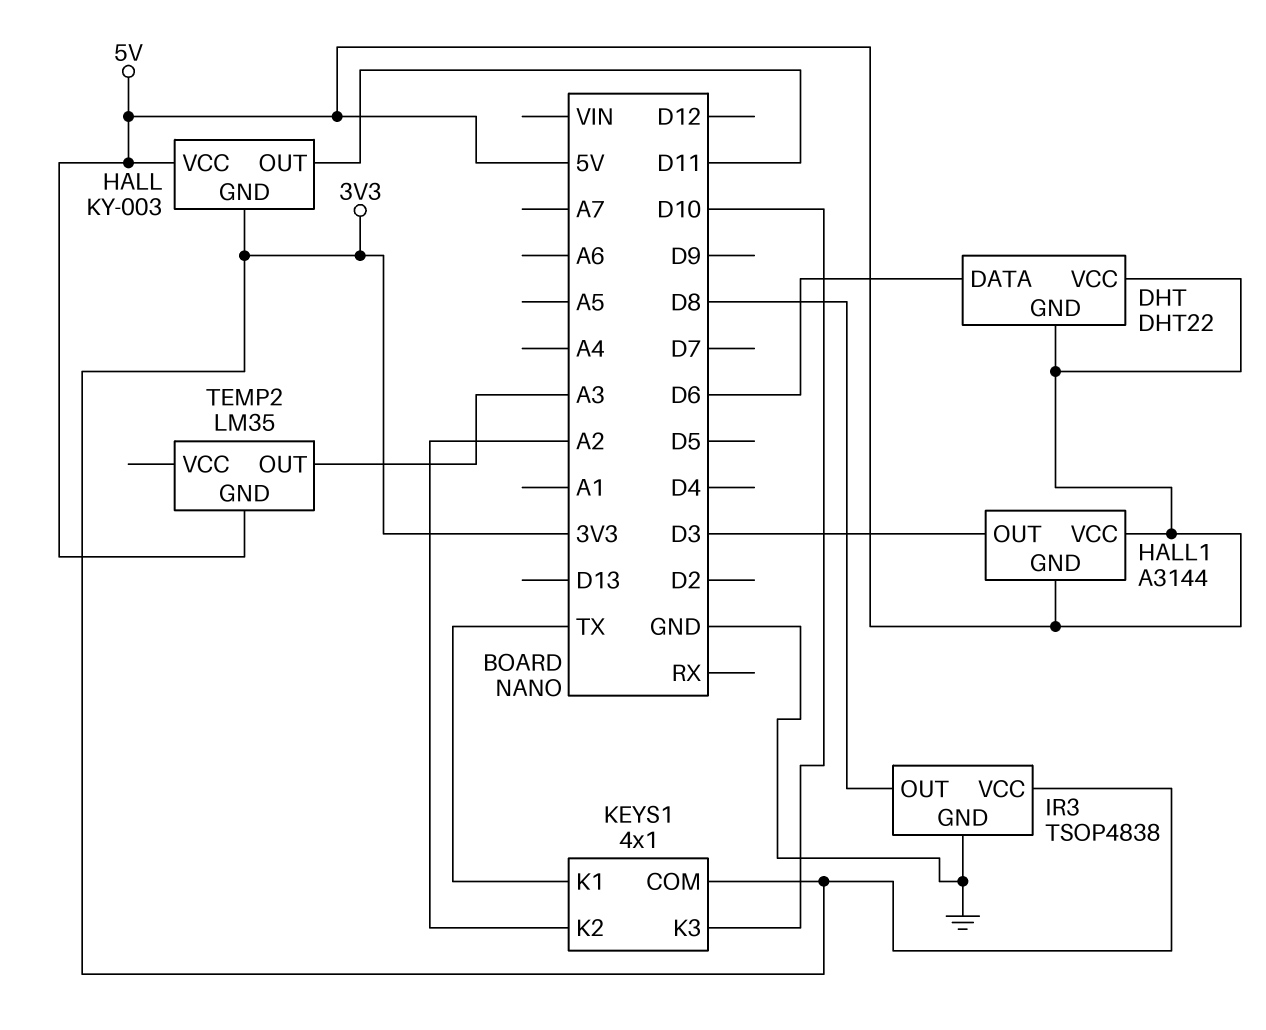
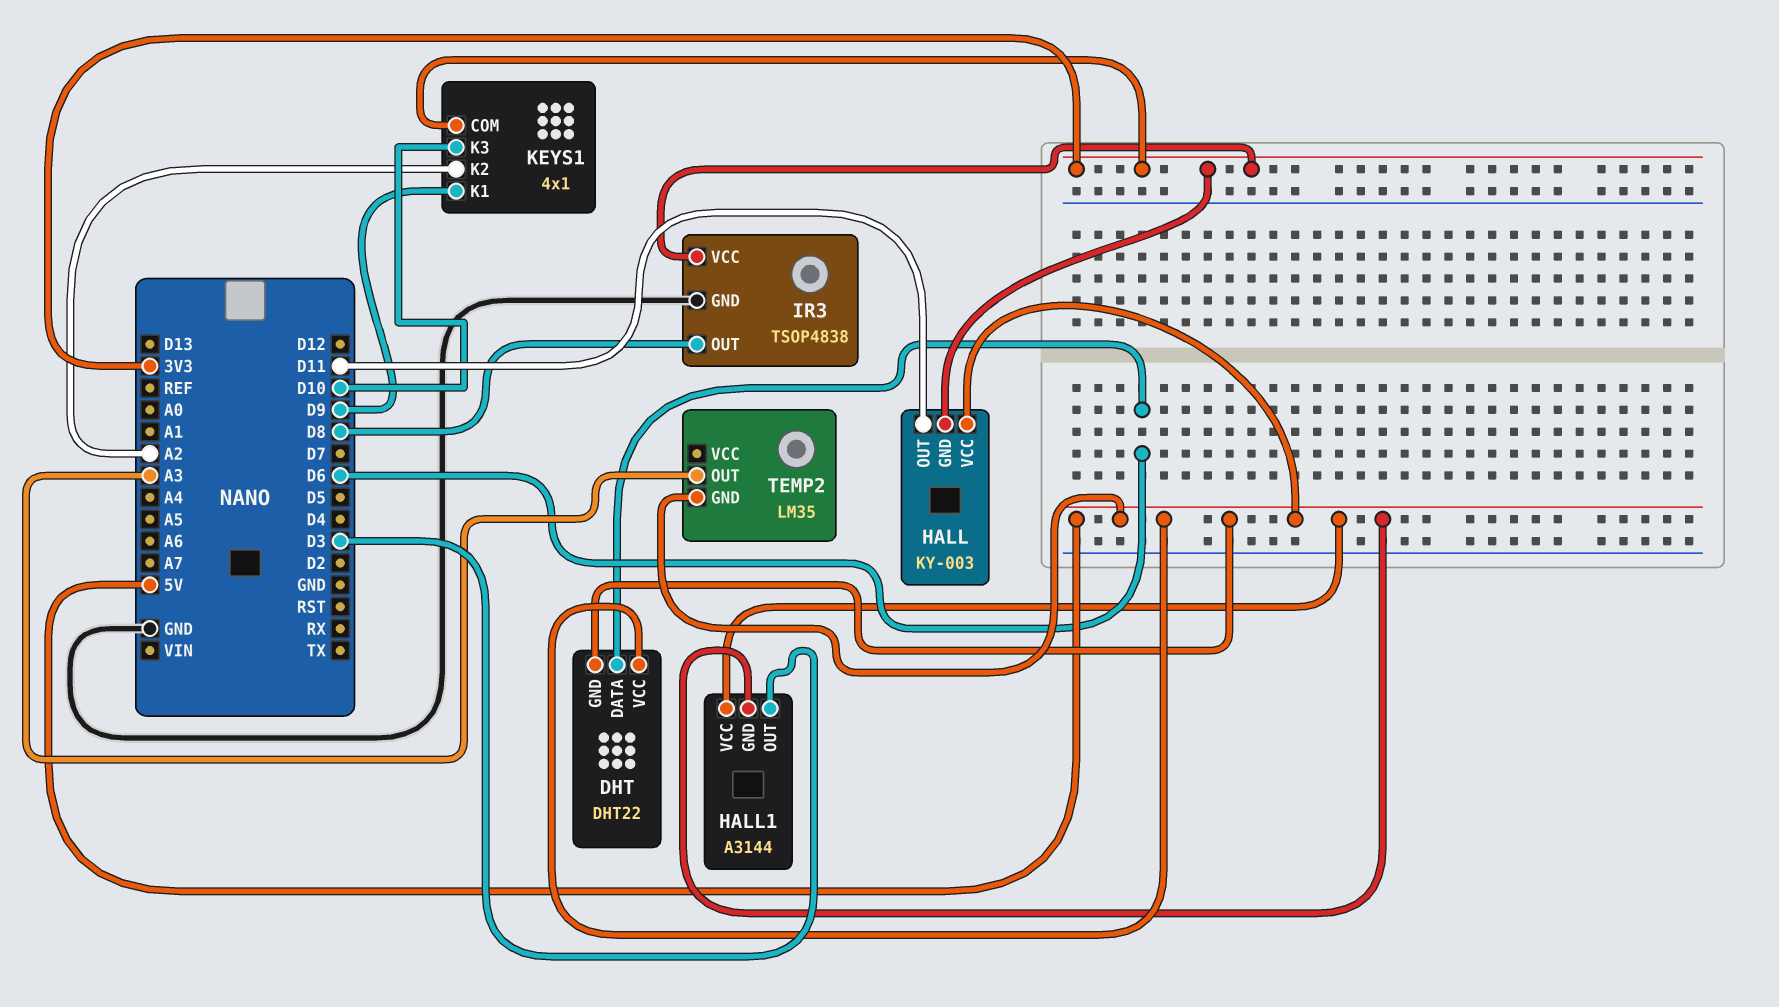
KEYS1 pin K1: TX -> D9

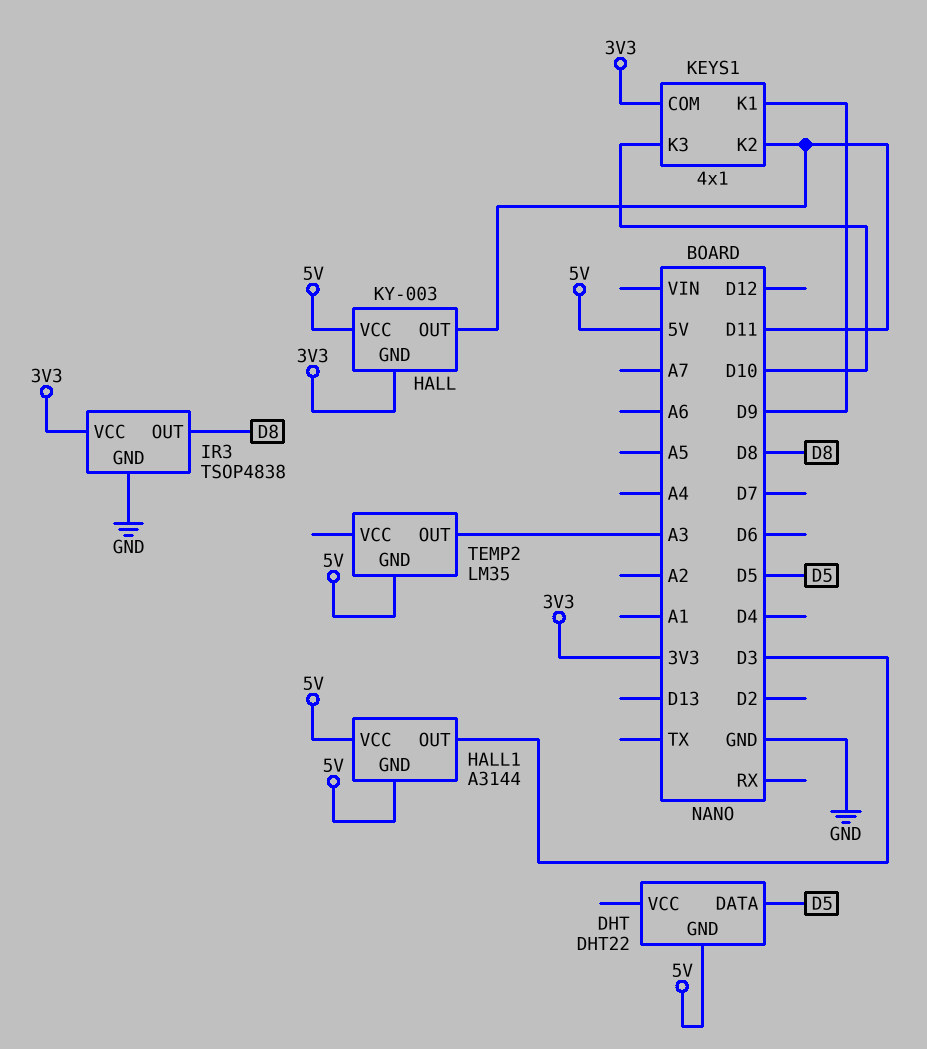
DHT pin DATA: D6 -> D5
DHT pin VCC: 5V -> none
KEYS1 pin K2: A2 -> D11

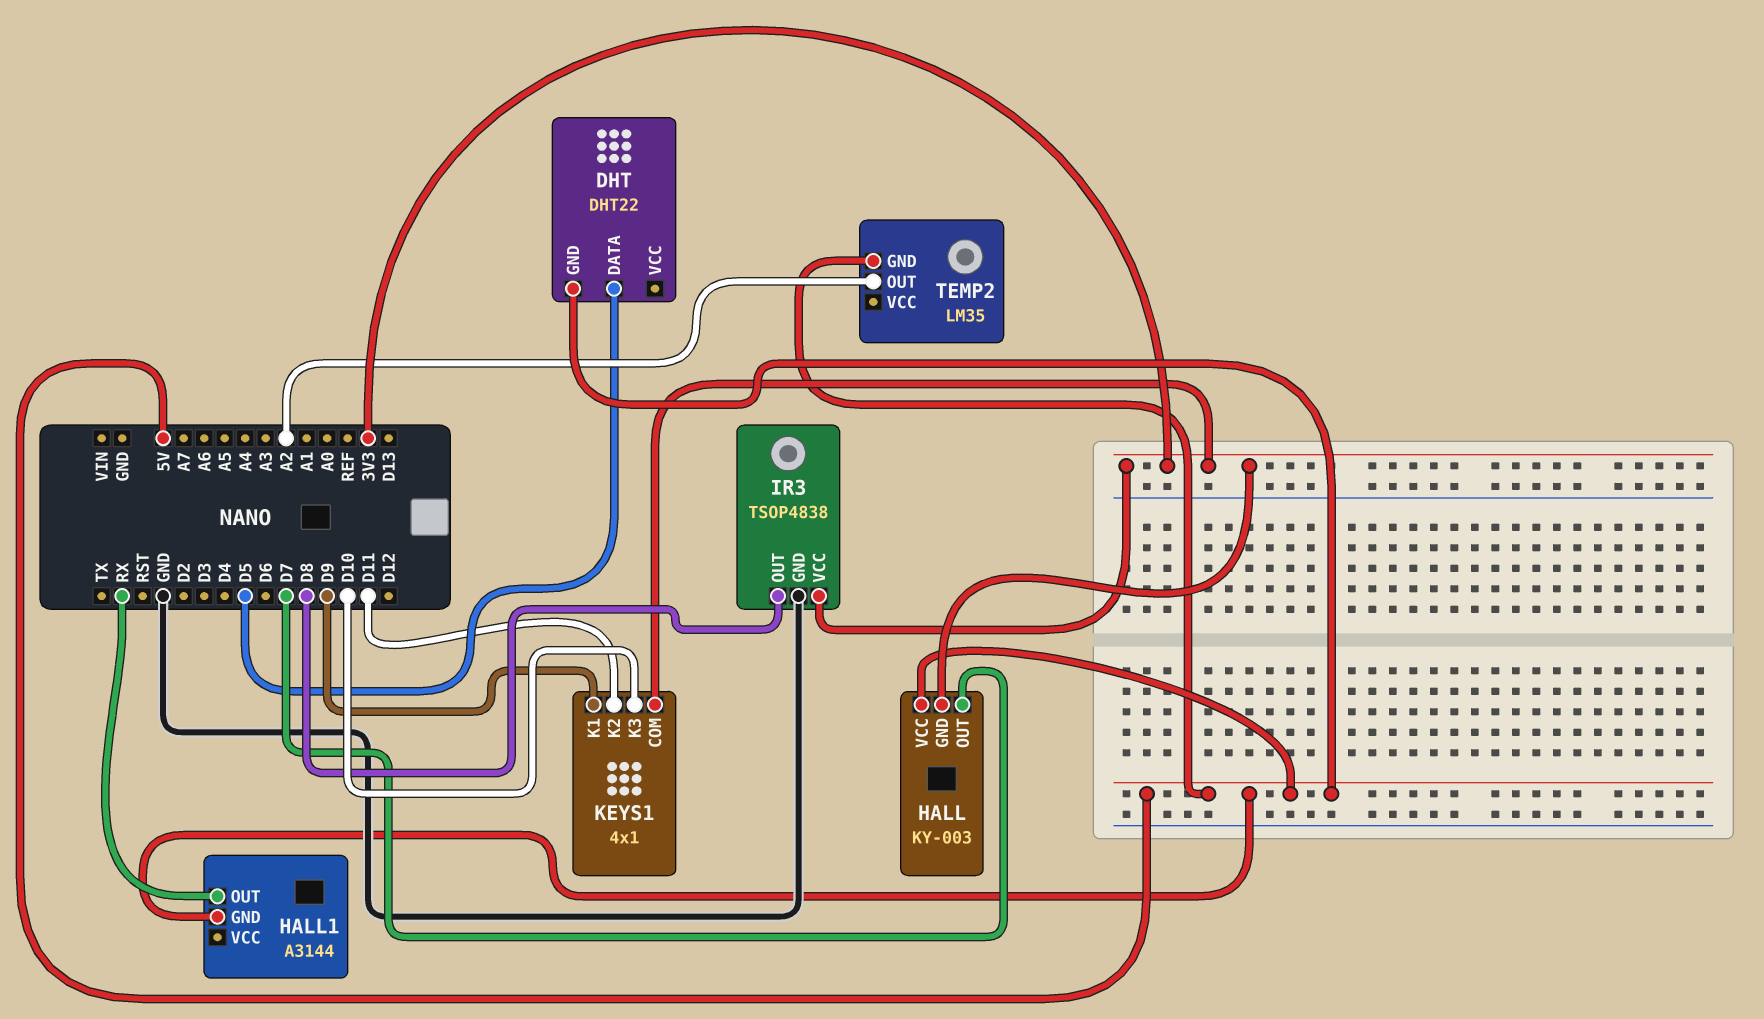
HALL pin OUT: D11 -> D7
HALL1 pin OUT: D3 -> RX
HALL1 pin VCC: 5V -> none
TEMP2 pin OUT: A3 -> A2

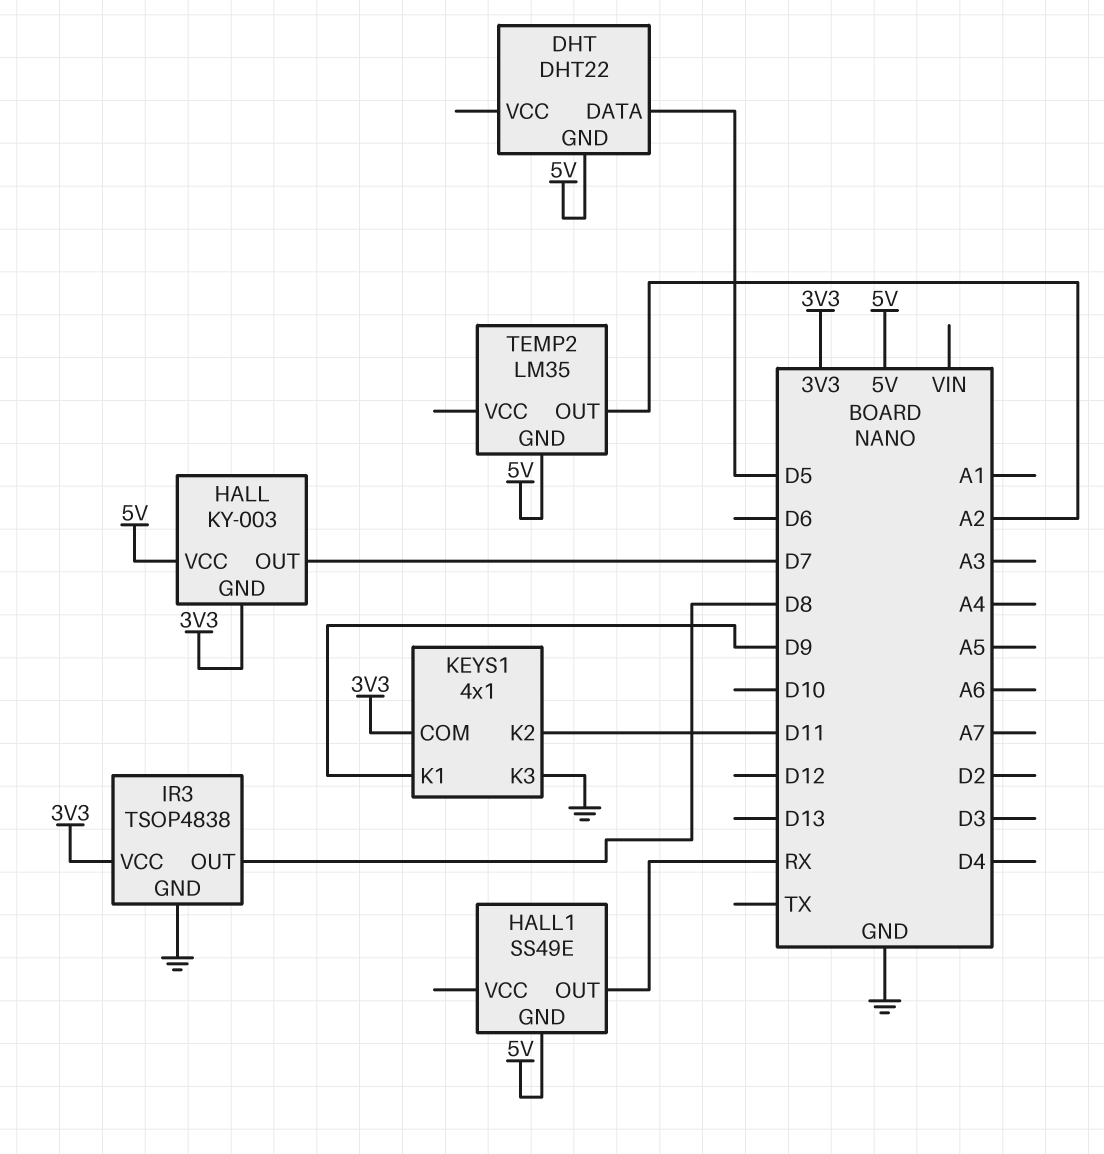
HALL1: A3144 -> SS49E
KEYS1 pin K3: D10 -> GND

